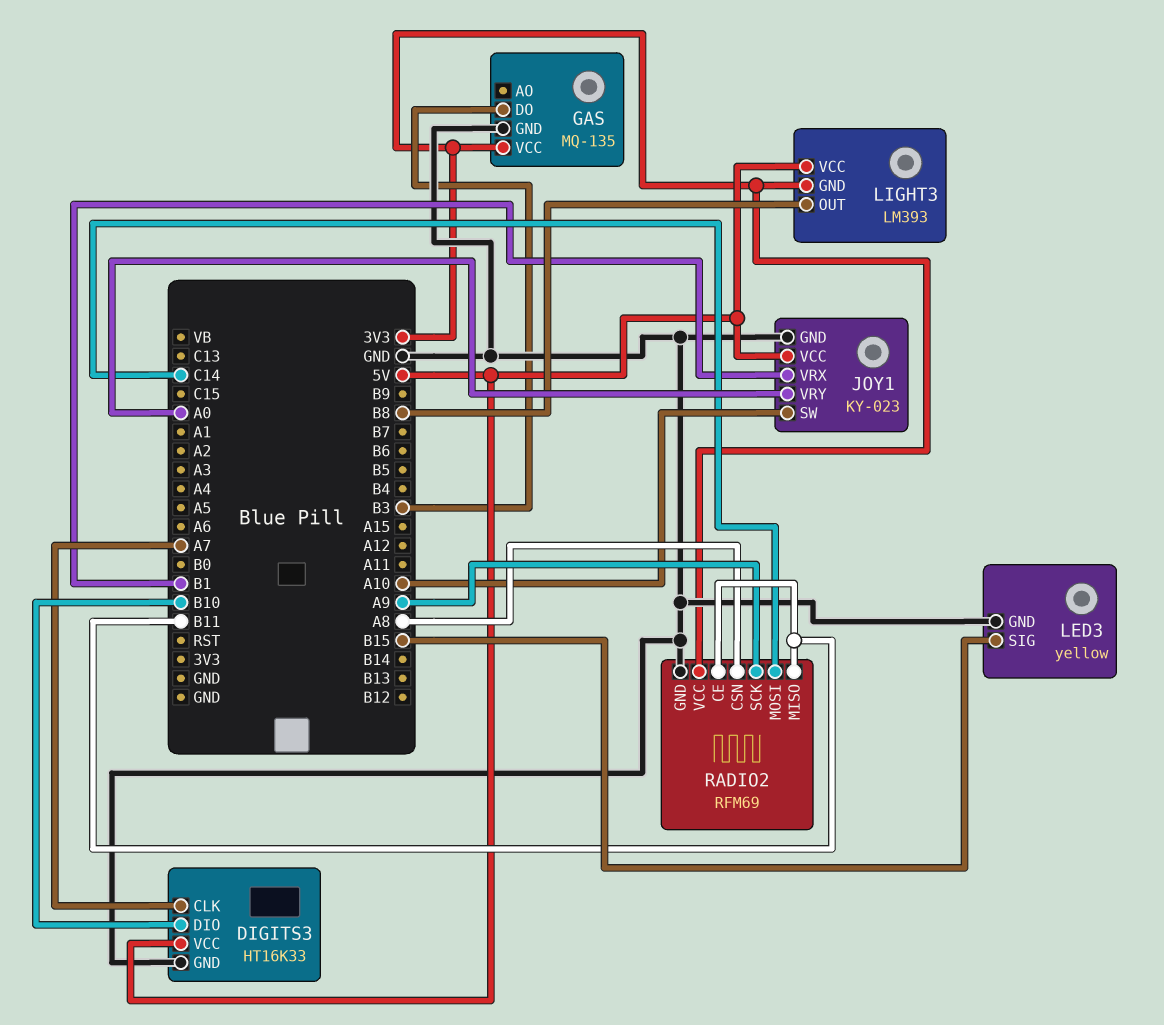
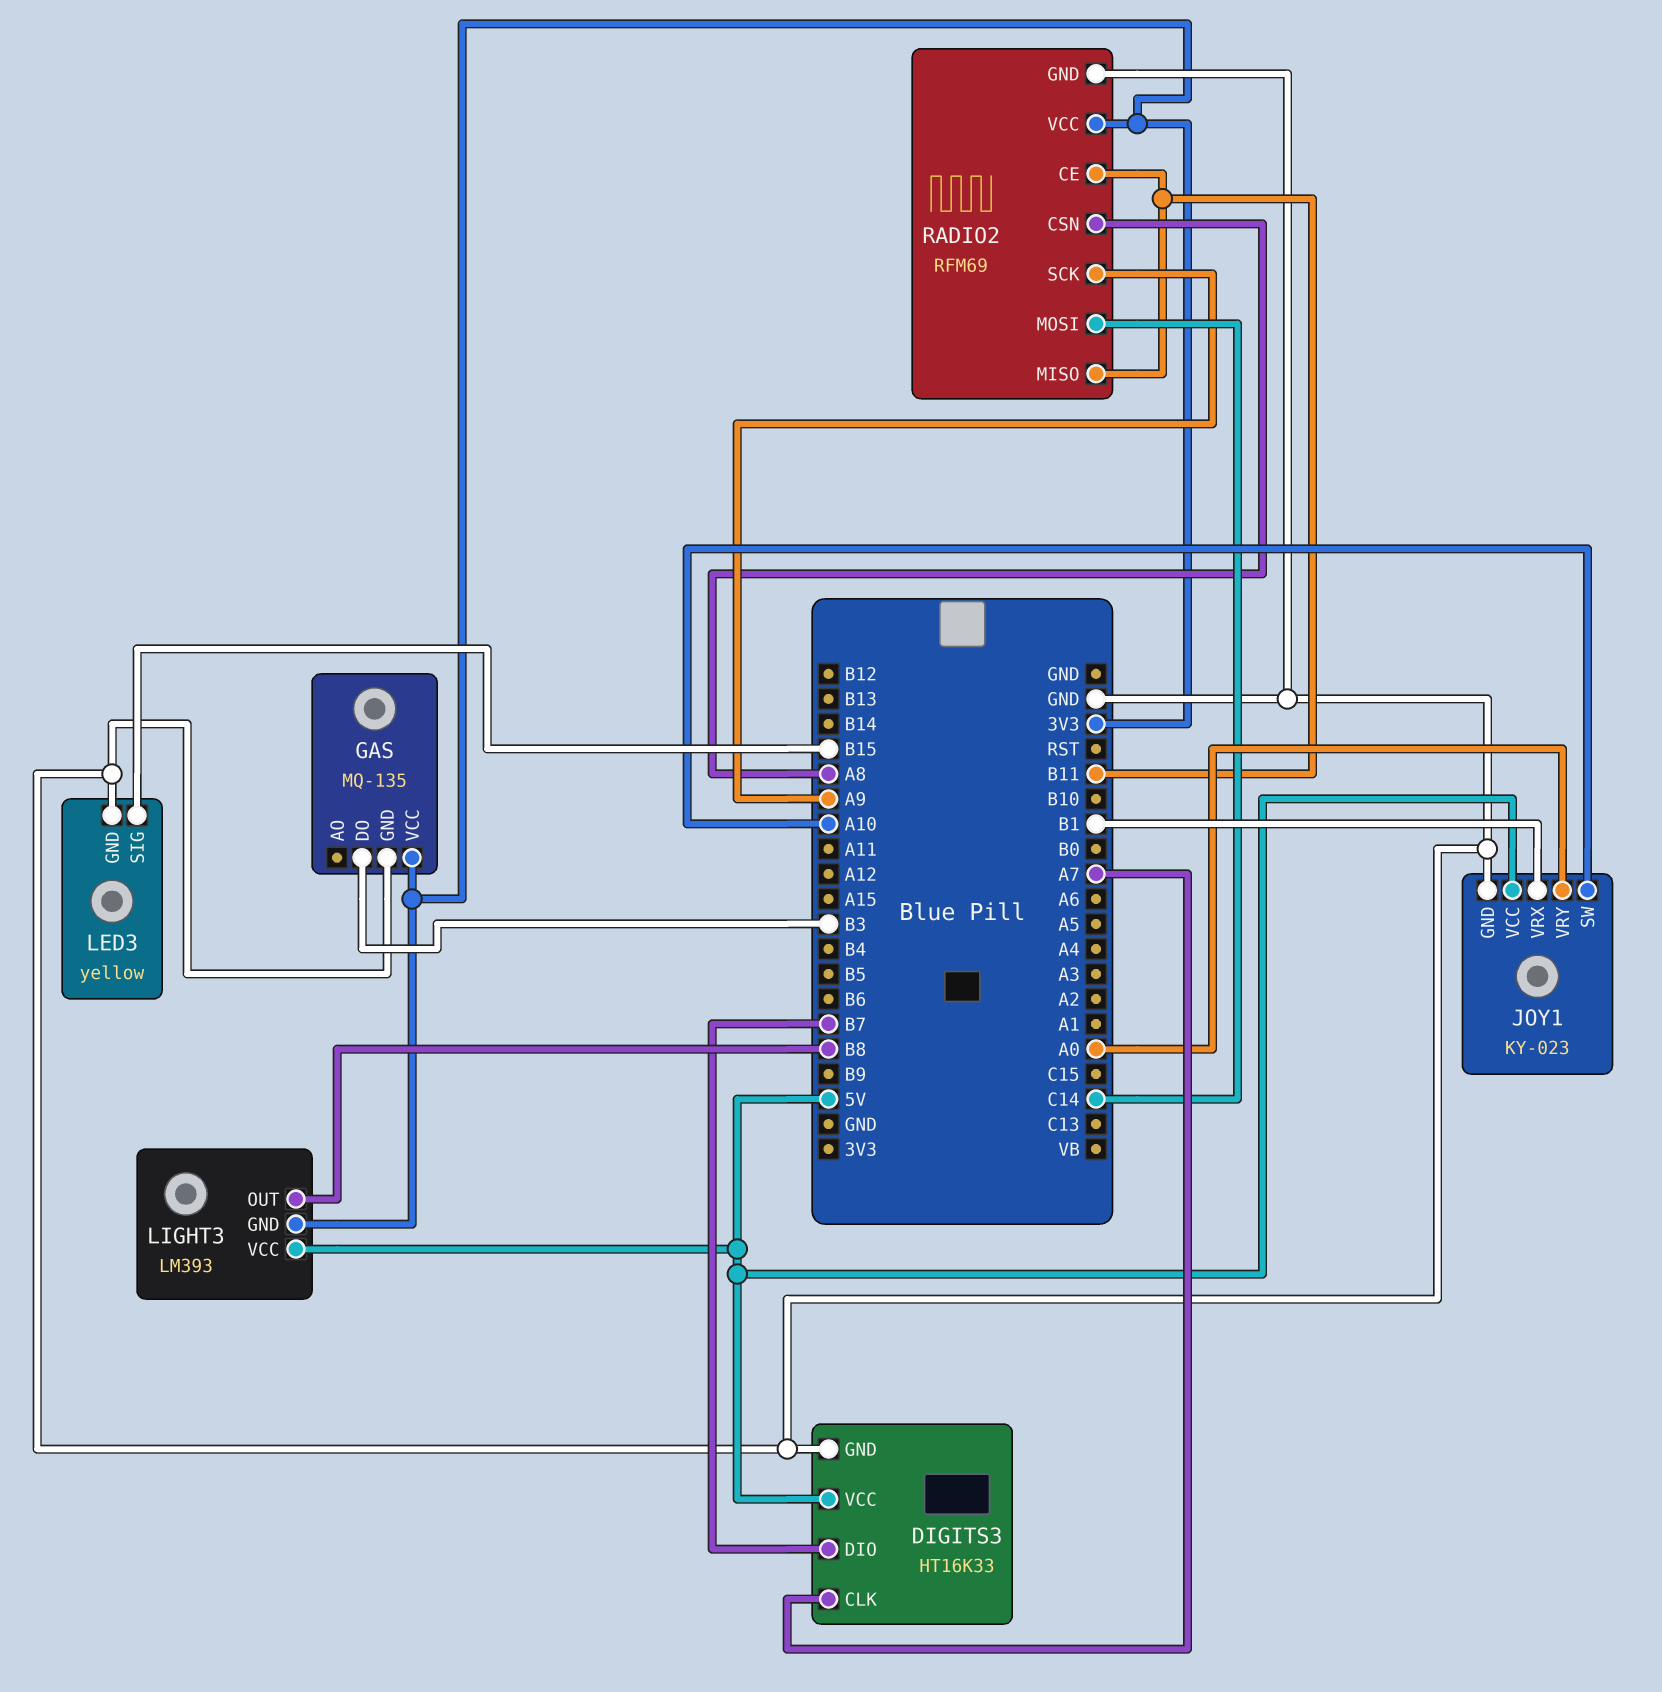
DIGITS3 pin DIO: B10 -> B7

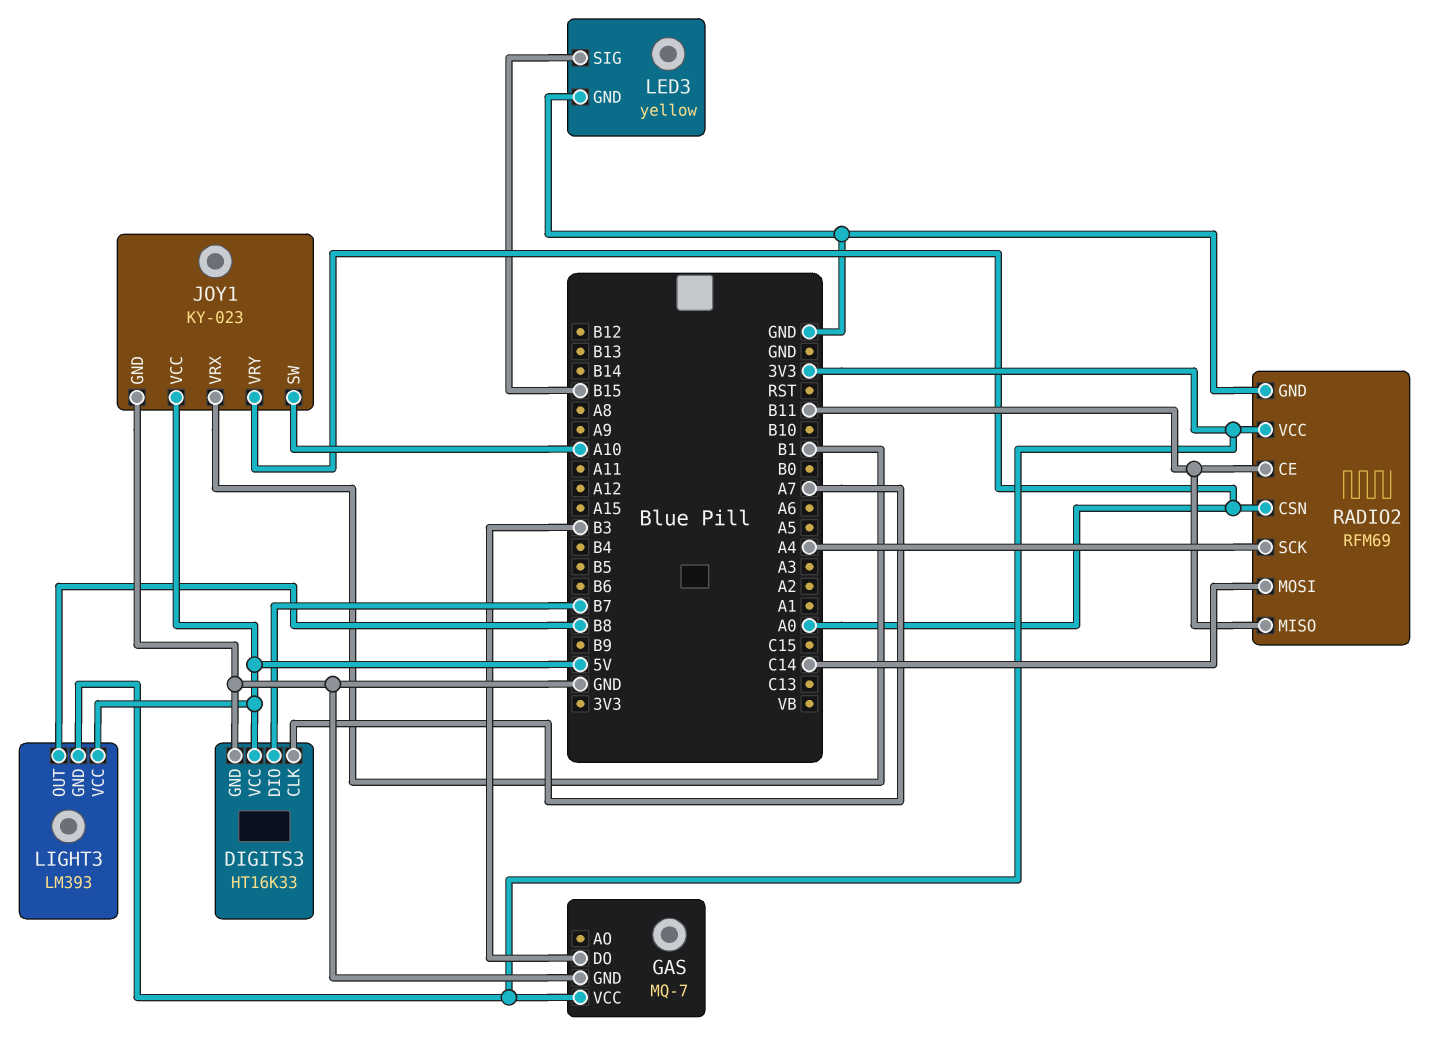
GAS: MQ-135 -> MQ-7
RADIO2 pin CSN: A8 -> A0
RADIO2 pin SCK: A9 -> A4

